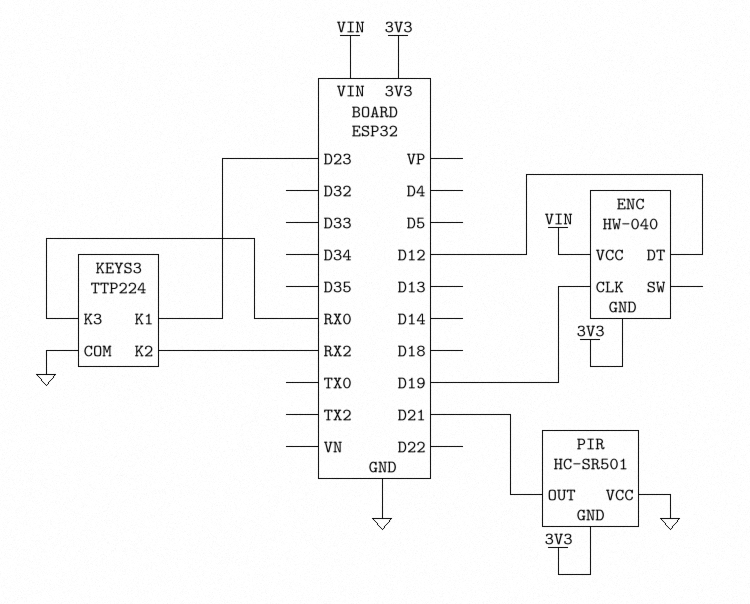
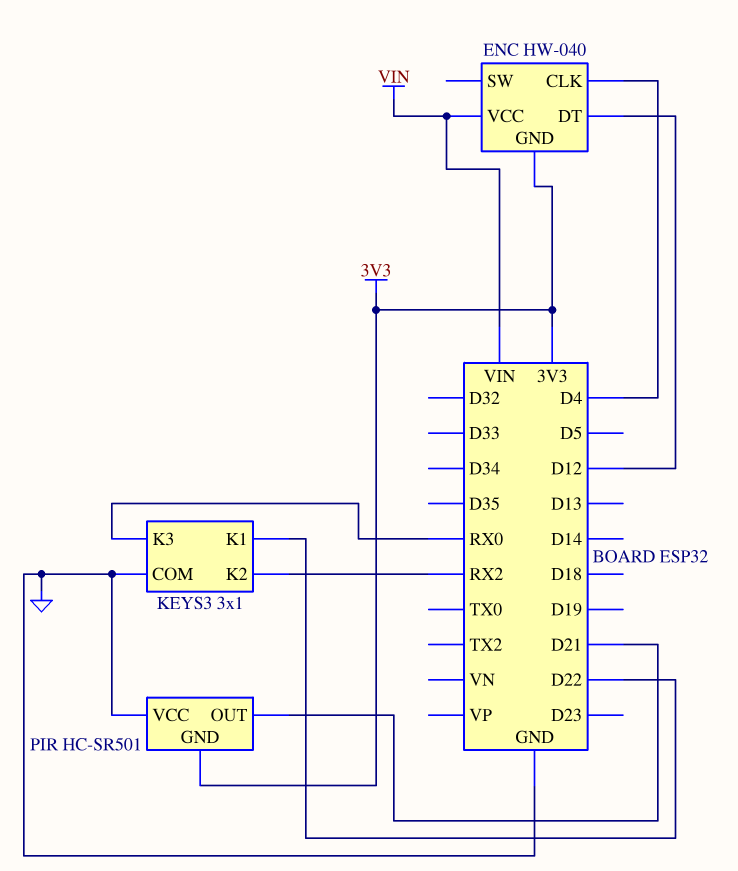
ENC pin CLK: D19 -> D4
KEYS3: TTP224 -> 3x1
KEYS3 pin K1: D23 -> D22

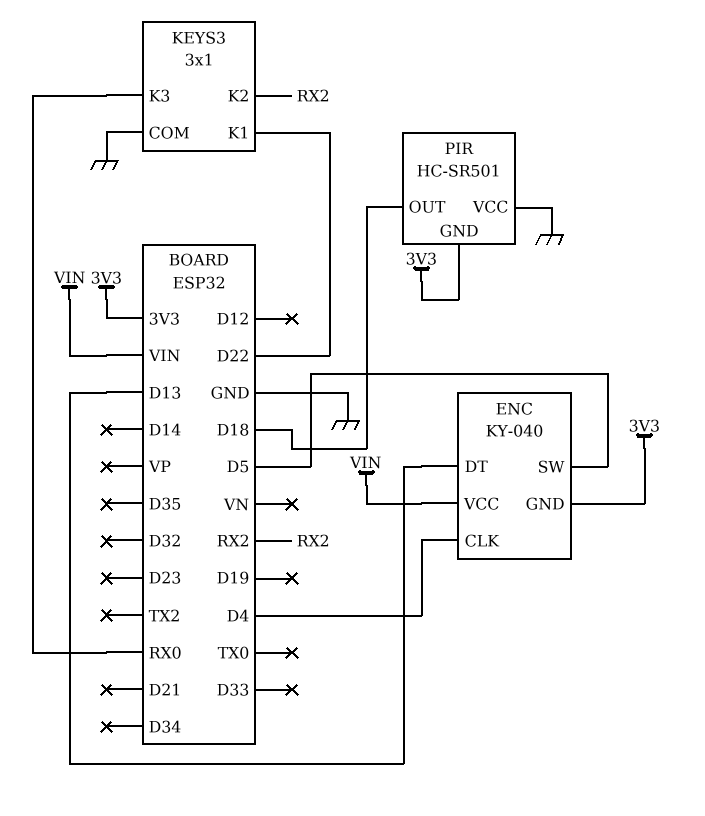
ENC: HW-040 -> KY-040
ENC pin DT: D12 -> D13
ENC pin SW: none -> D5
PIR pin OUT: D21 -> D18

